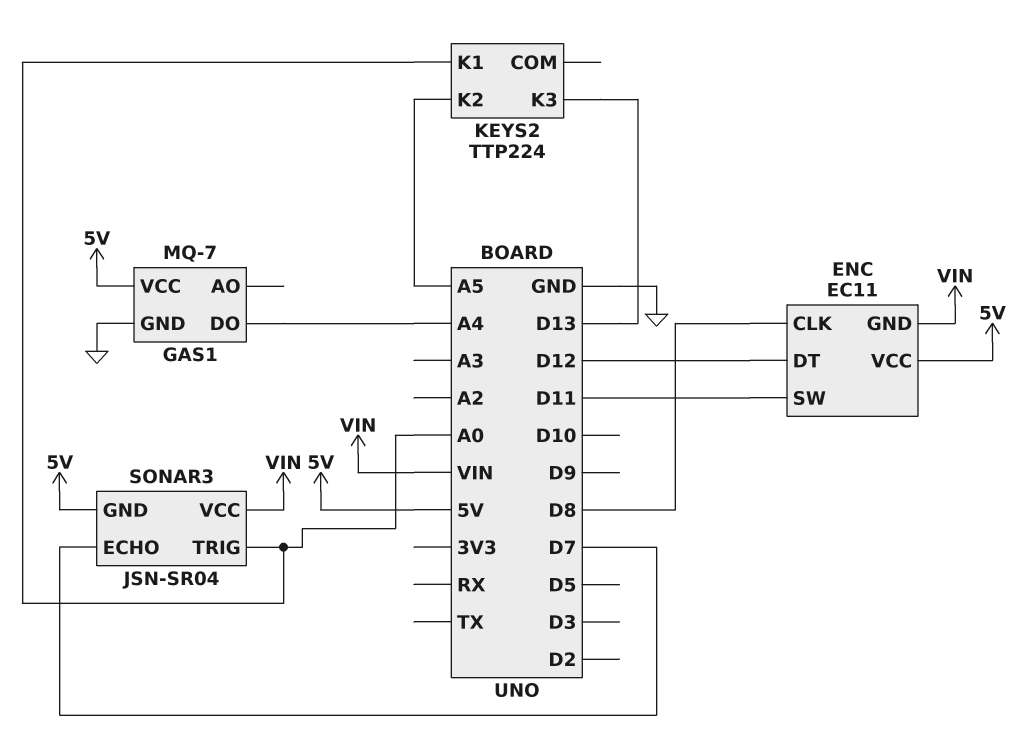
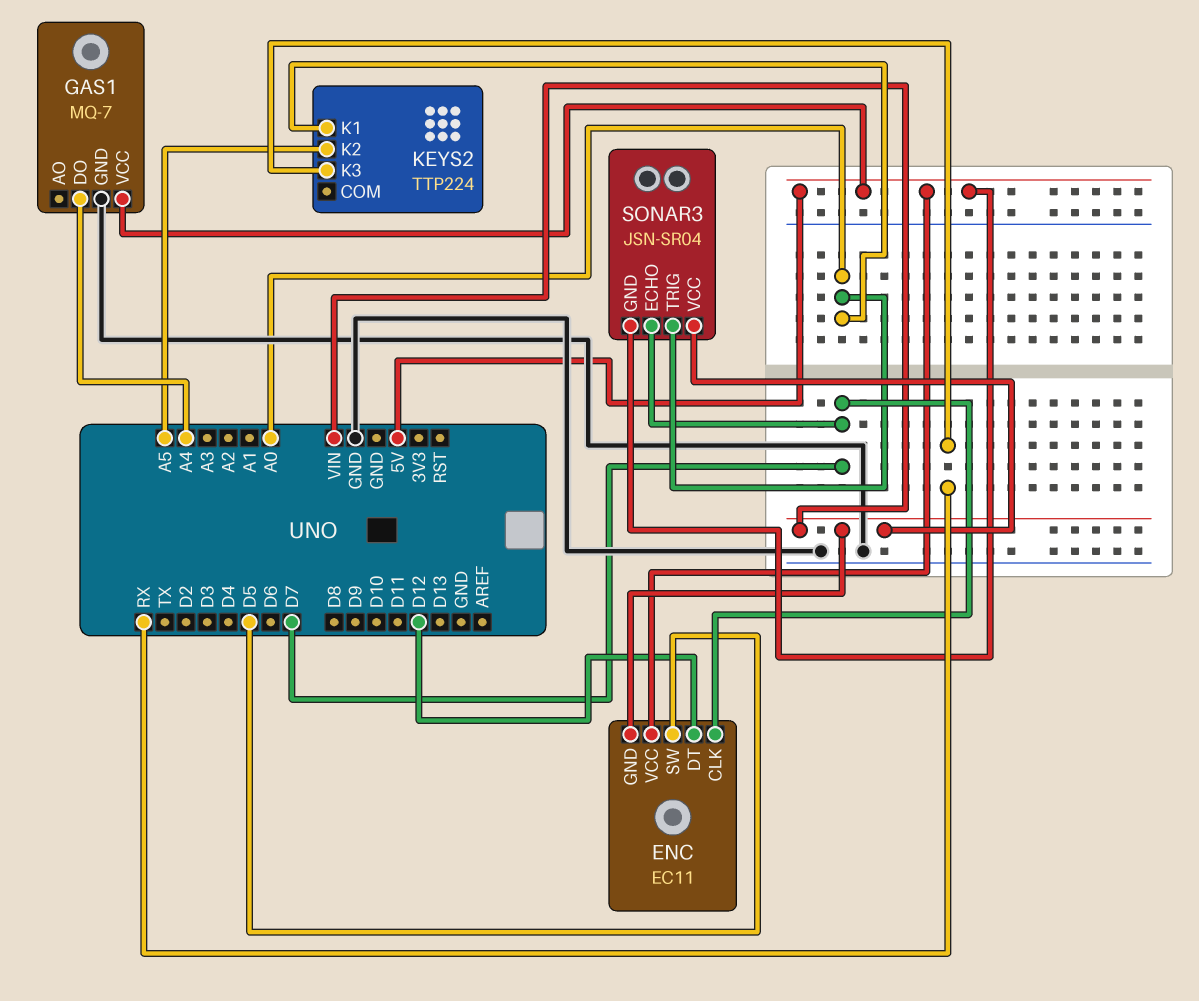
ENC pin CLK: D8 -> D7
ENC pin SW: D11 -> D5
KEYS2 pin K3: D13 -> RX

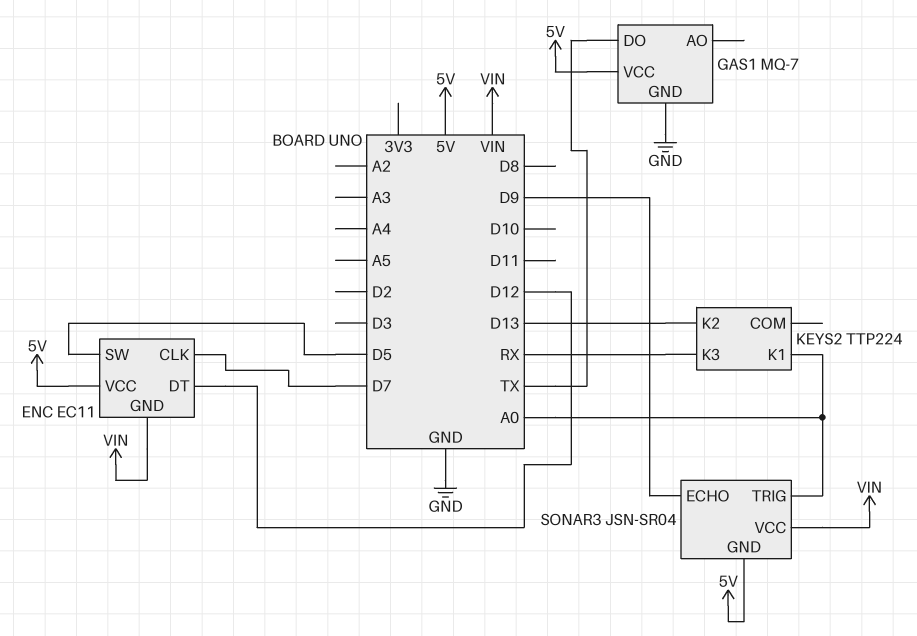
GAS1 pin DO: A4 -> TX
KEYS2 pin K2: A5 -> D13
SONAR3 pin ECHO: D7 -> D9

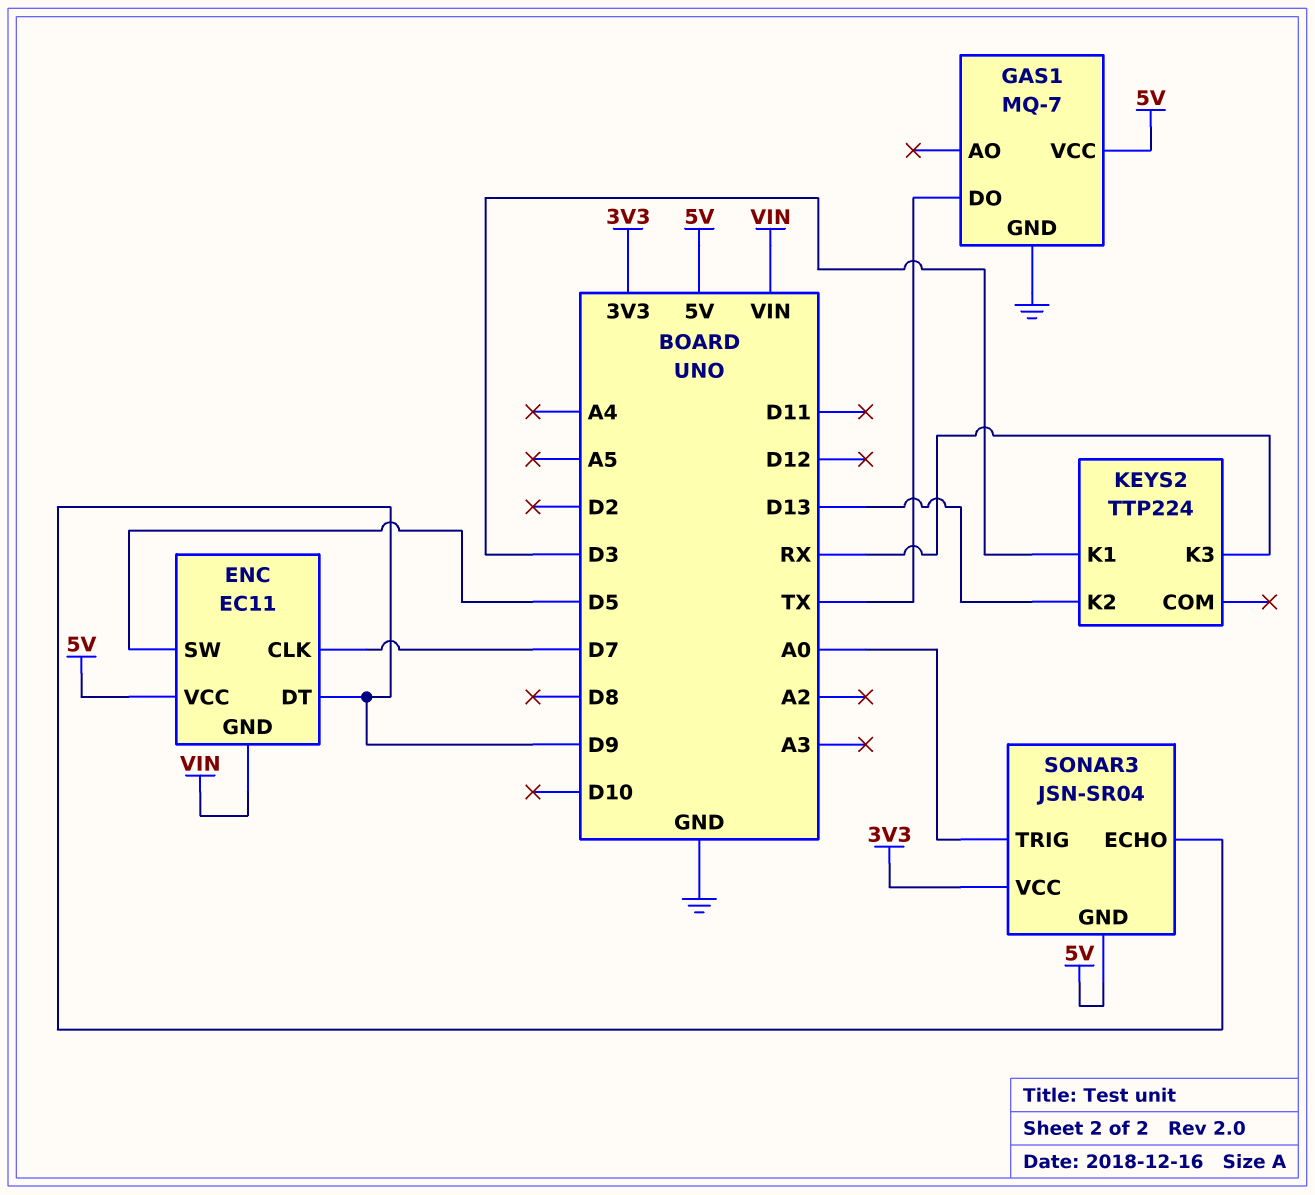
ENC pin DT: D12 -> D9
KEYS2 pin K1: A0 -> D3
SONAR3 pin VCC: VIN -> 3V3

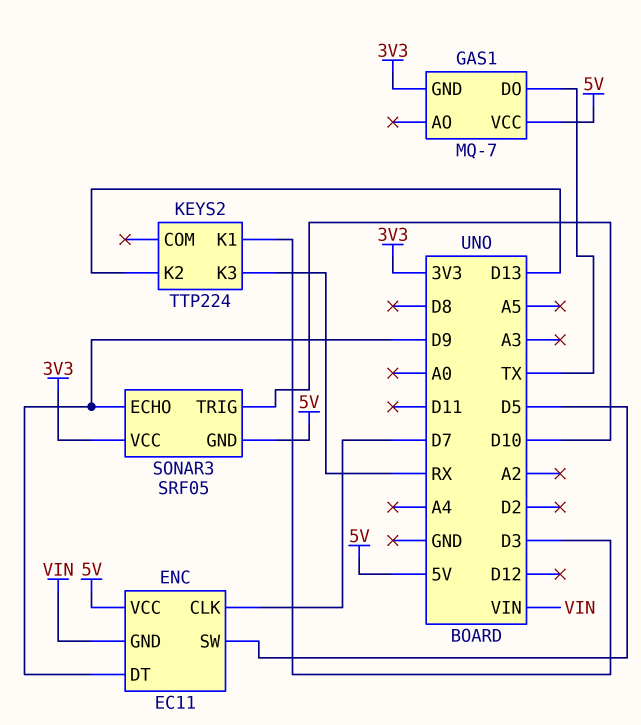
GAS1 pin GND: GND -> 3V3
SONAR3: JSN-SR04 -> SRF05
SONAR3 pin TRIG: A0 -> D10

